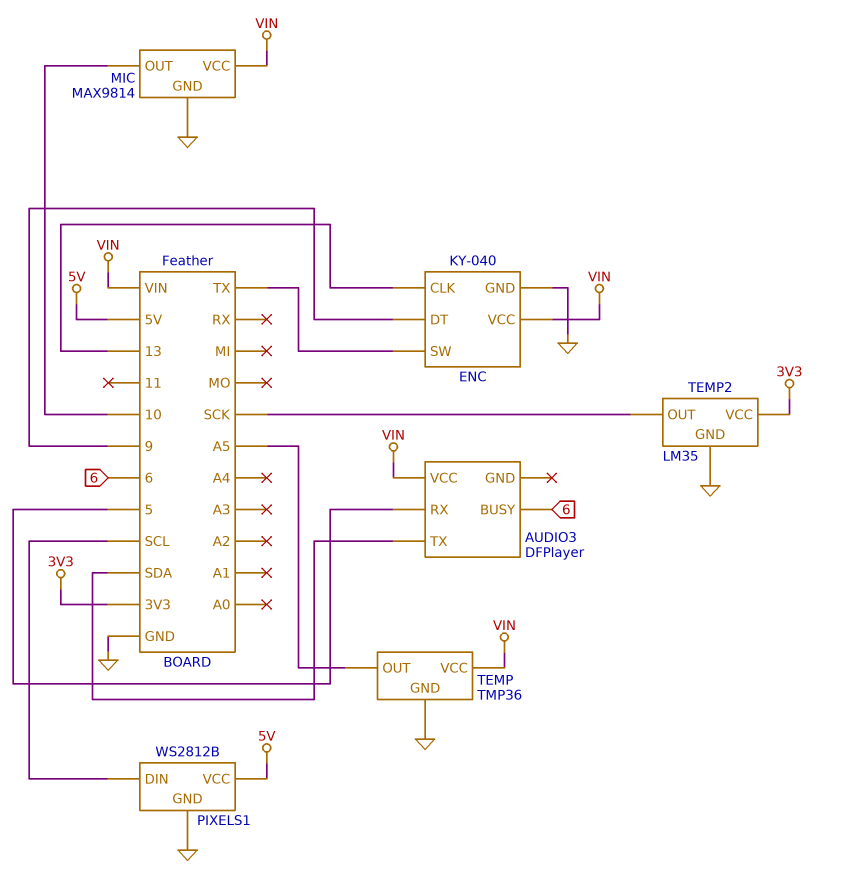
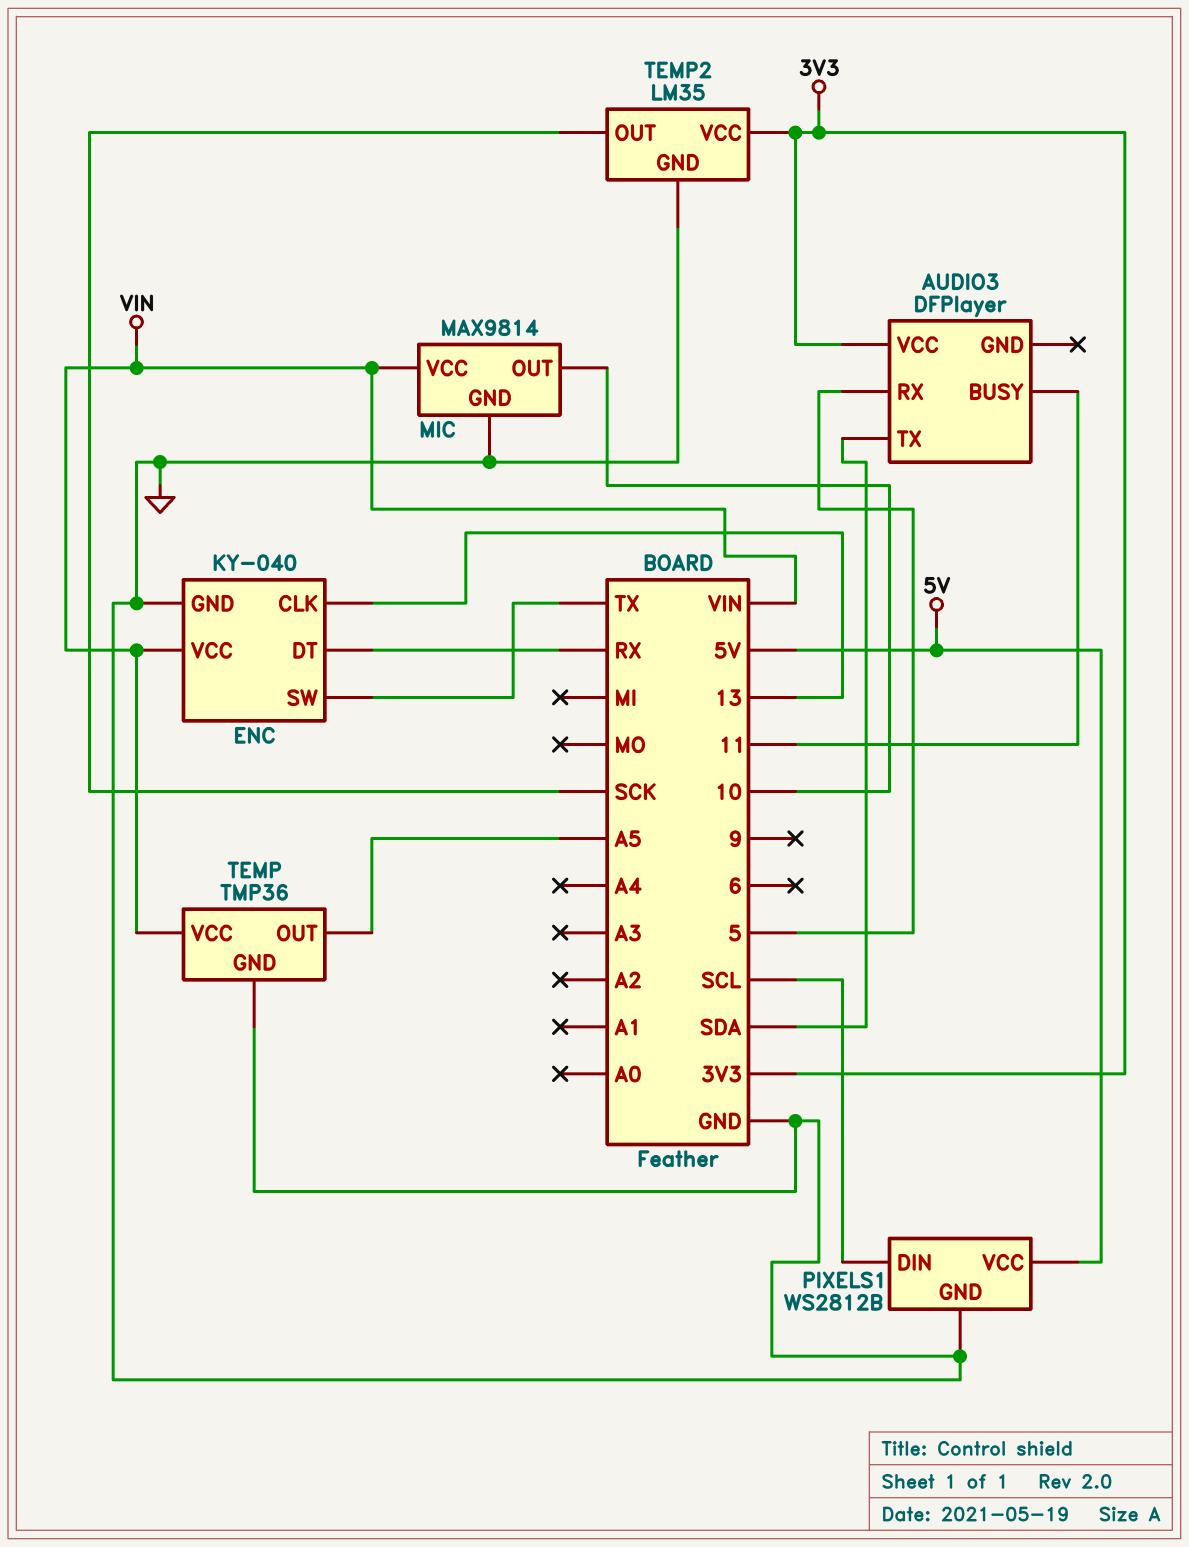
AUDIO3 pin BUSY: 6 -> 11
AUDIO3 pin VCC: VIN -> 3V3
ENC pin DT: 9 -> RX

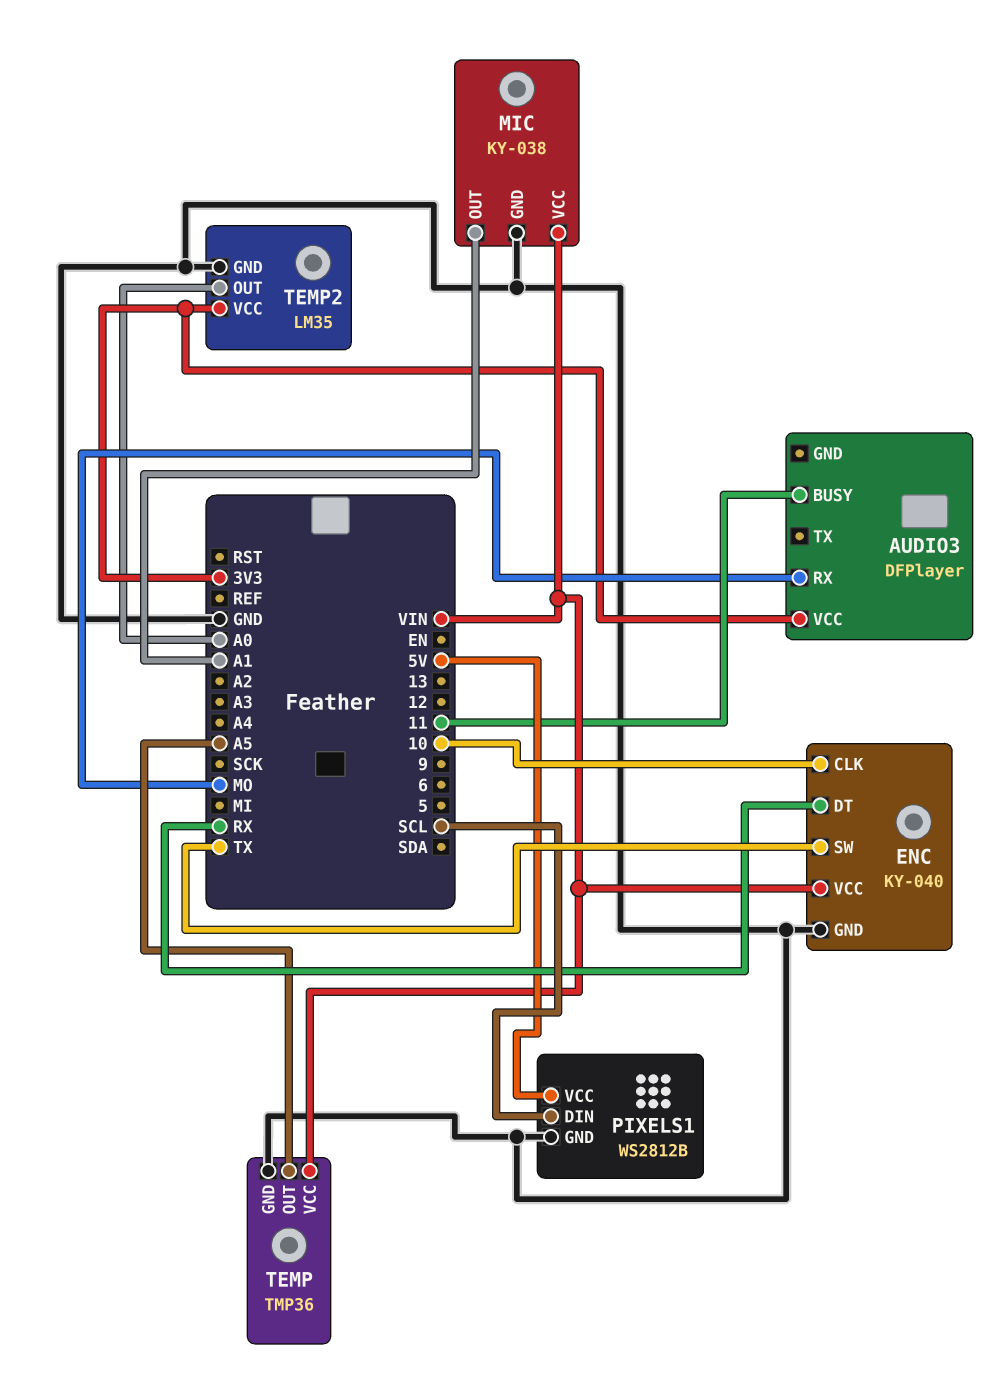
AUDIO3 pin RX: 5 -> MO
AUDIO3 pin TX: SDA -> none
ENC pin CLK: 13 -> 10
MIC: MAX9814 -> KY-038
MIC pin OUT: 10 -> A1
TEMP2 pin OUT: SCK -> A0

